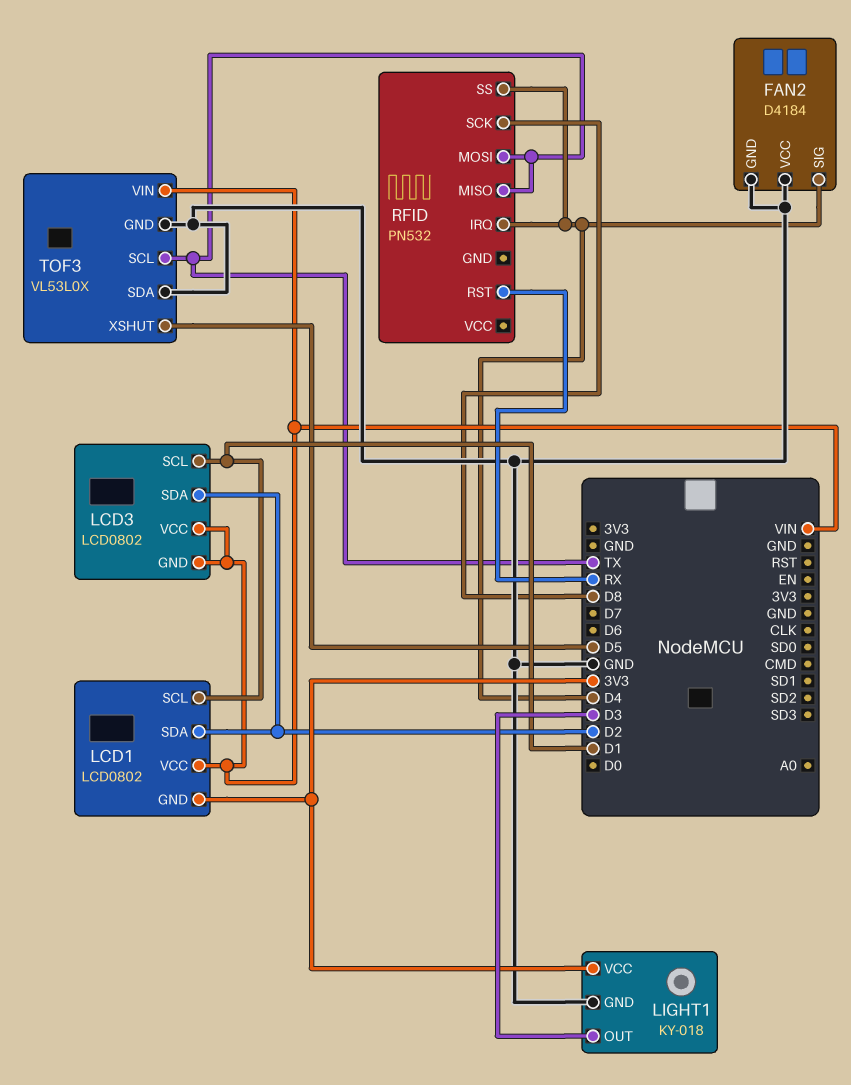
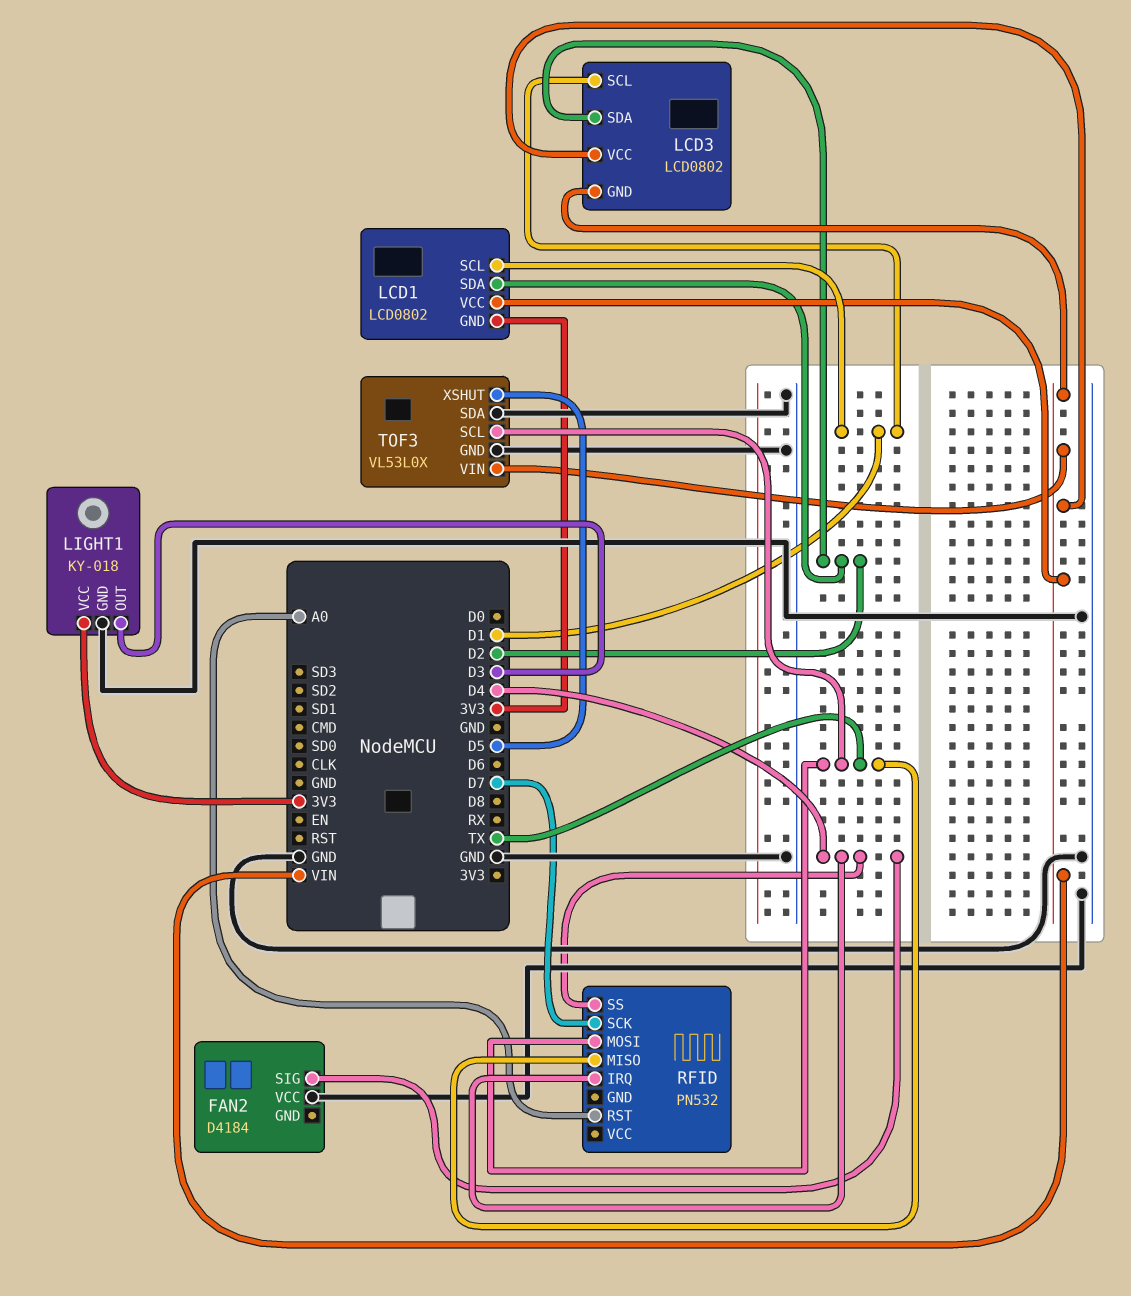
FAN2 pin GND: GND -> none
RFID pin RST: RX -> A0
RFID pin SCK: D8 -> D7

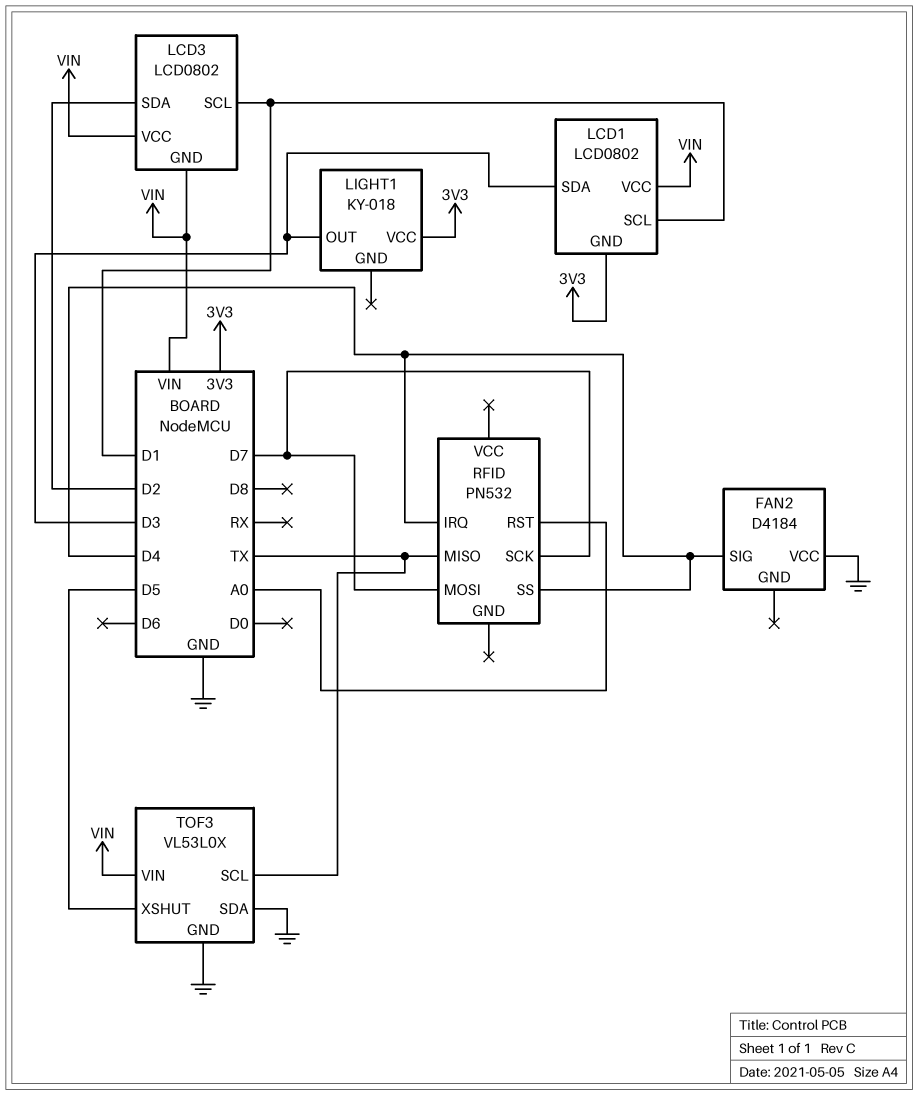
LCD1 pin SDA: D2 -> D3
LIGHT1 pin GND: GND -> none
RFID pin MOSI: TX -> D7

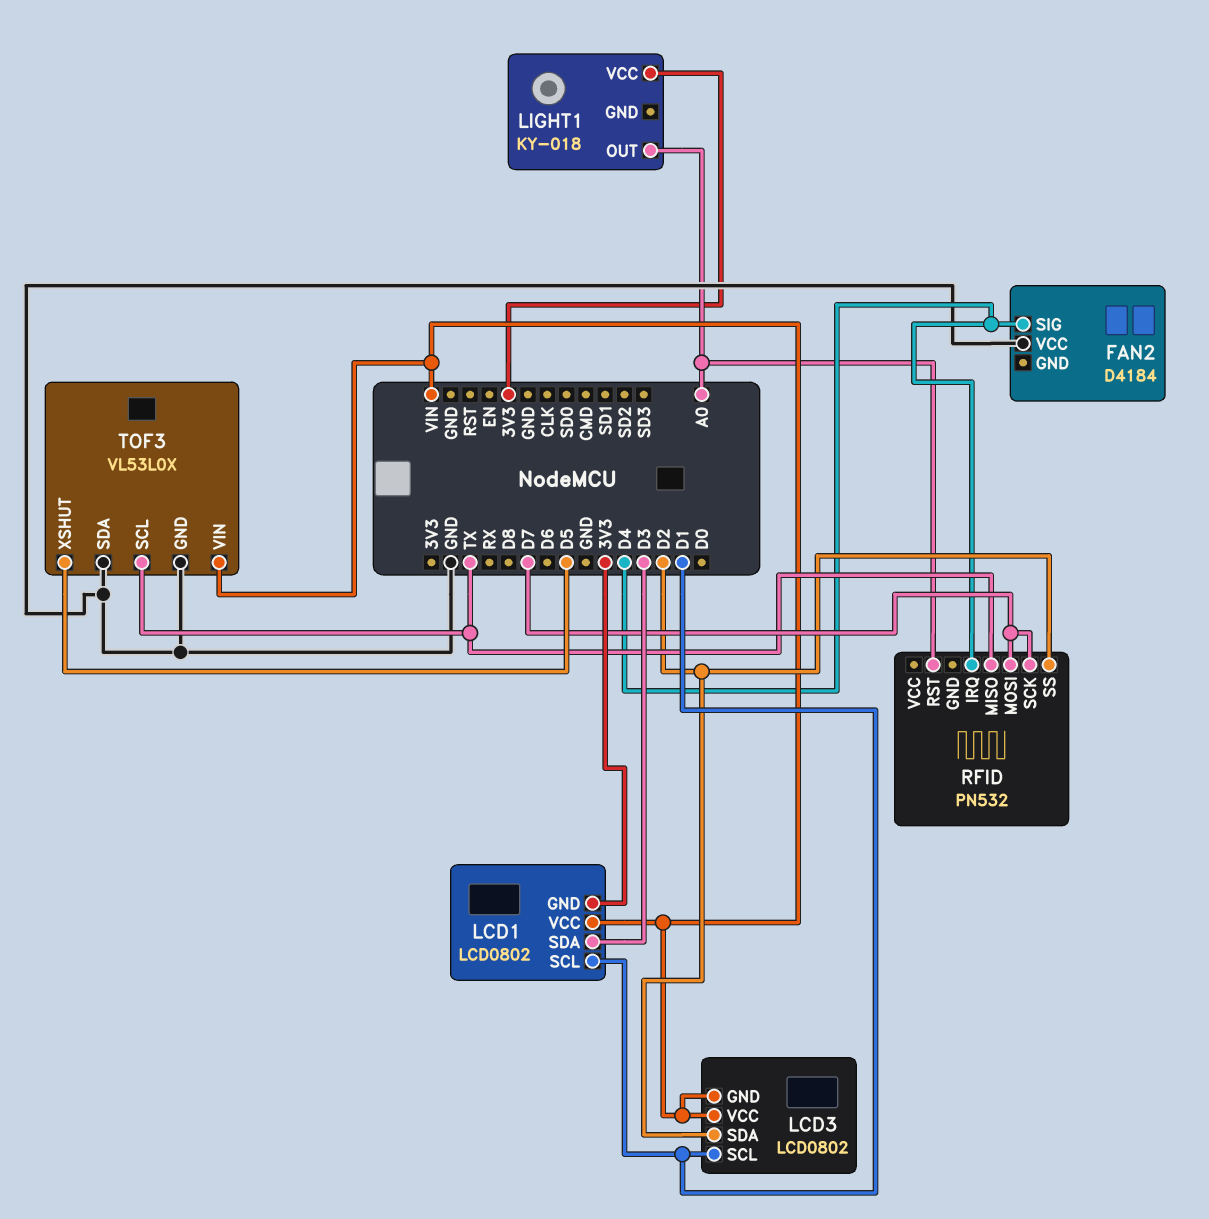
LIGHT1 pin OUT: D3 -> A0
RFID pin SS: D4 -> D2

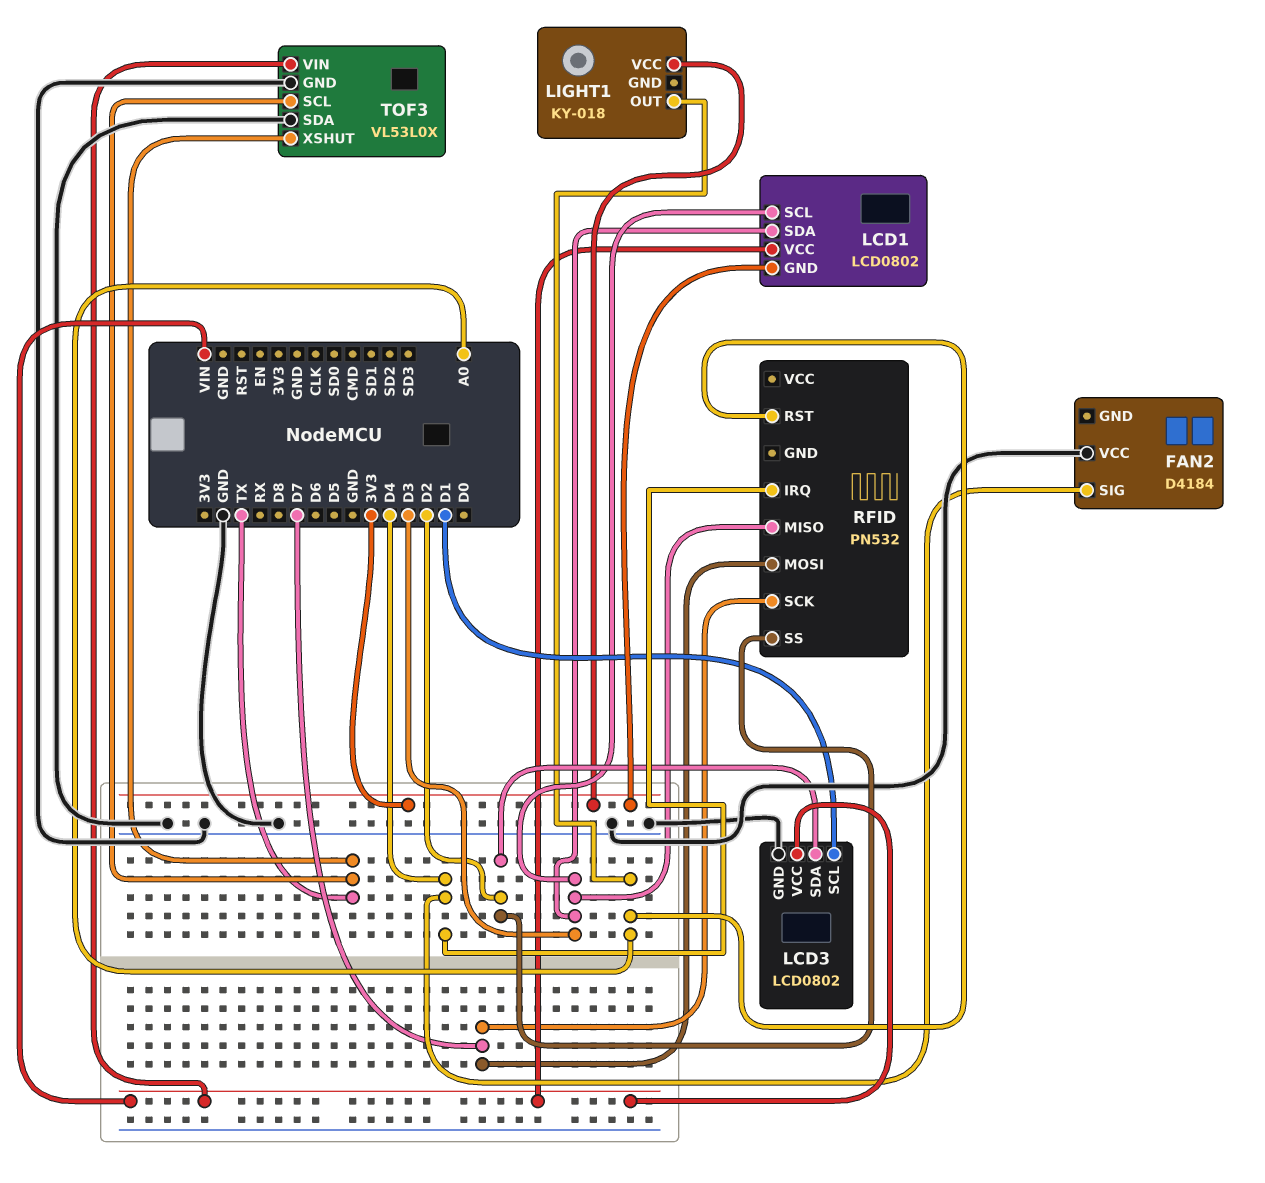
LCD1 pin SCL: D1 -> D3
LCD3 pin GND: VIN -> GND
RFID pin MISO: TX -> D3
TOF3 pin XSHUT: D5 -> TX

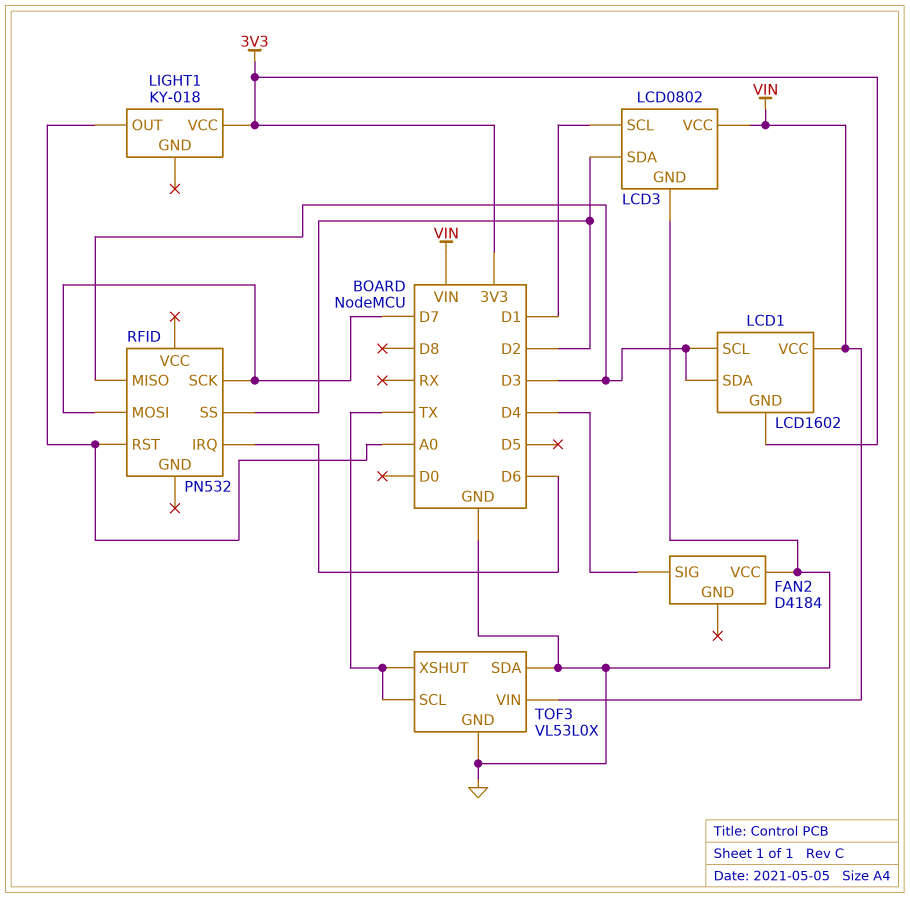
LCD1: LCD0802 -> LCD1602
RFID pin IRQ: D4 -> D6

